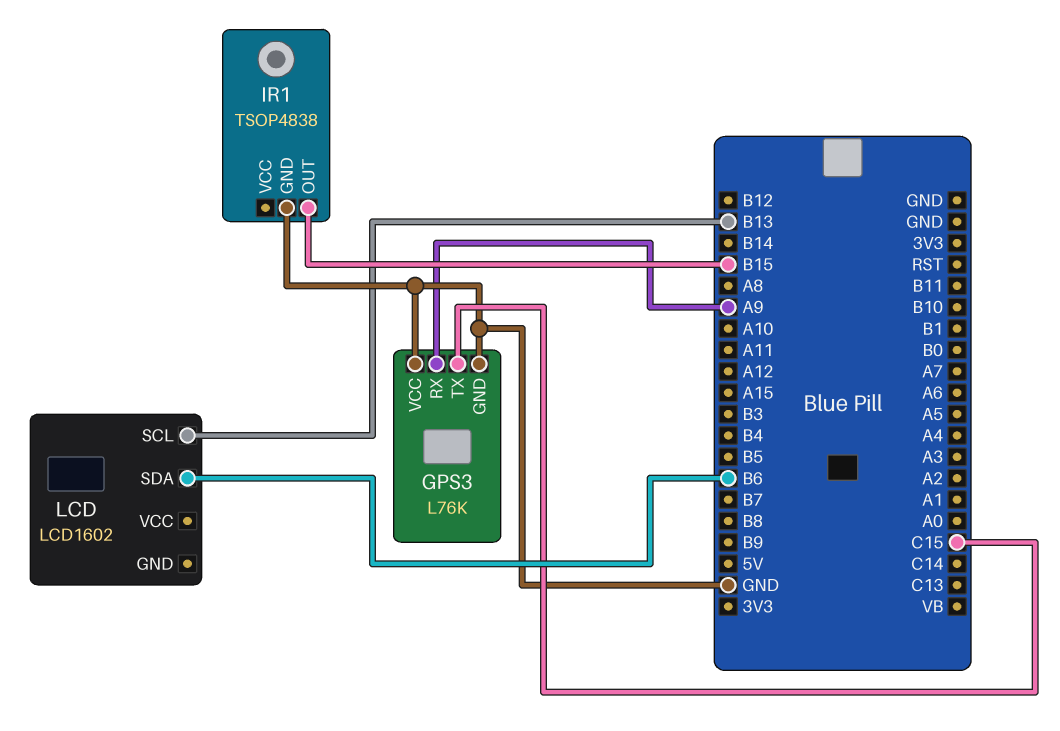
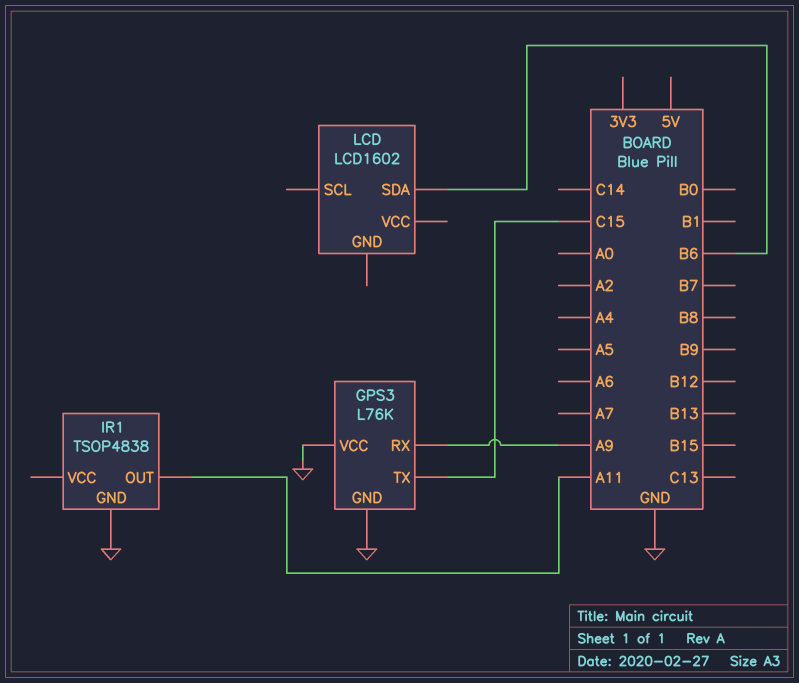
IR1 pin OUT: B15 -> A11
LCD pin SCL: B13 -> none

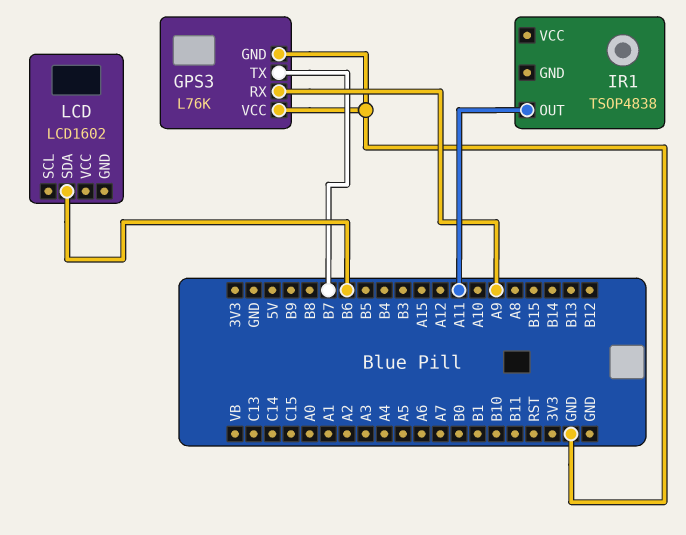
GPS3 pin TX: C15 -> B7
IR1 pin GND: GND -> none

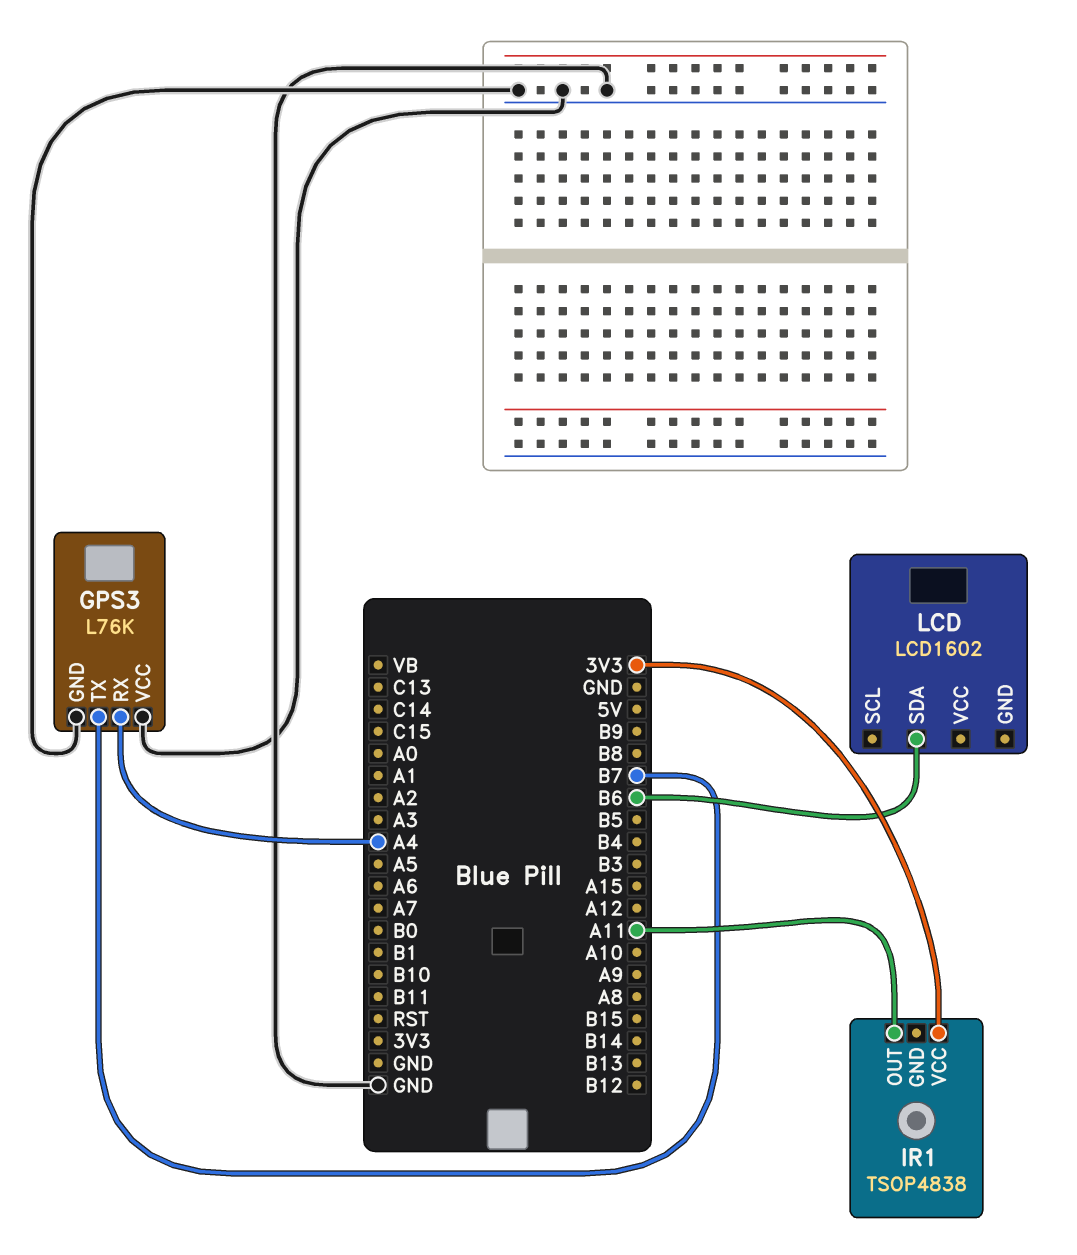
GPS3 pin RX: A9 -> A4
IR1 pin VCC: none -> 3V3

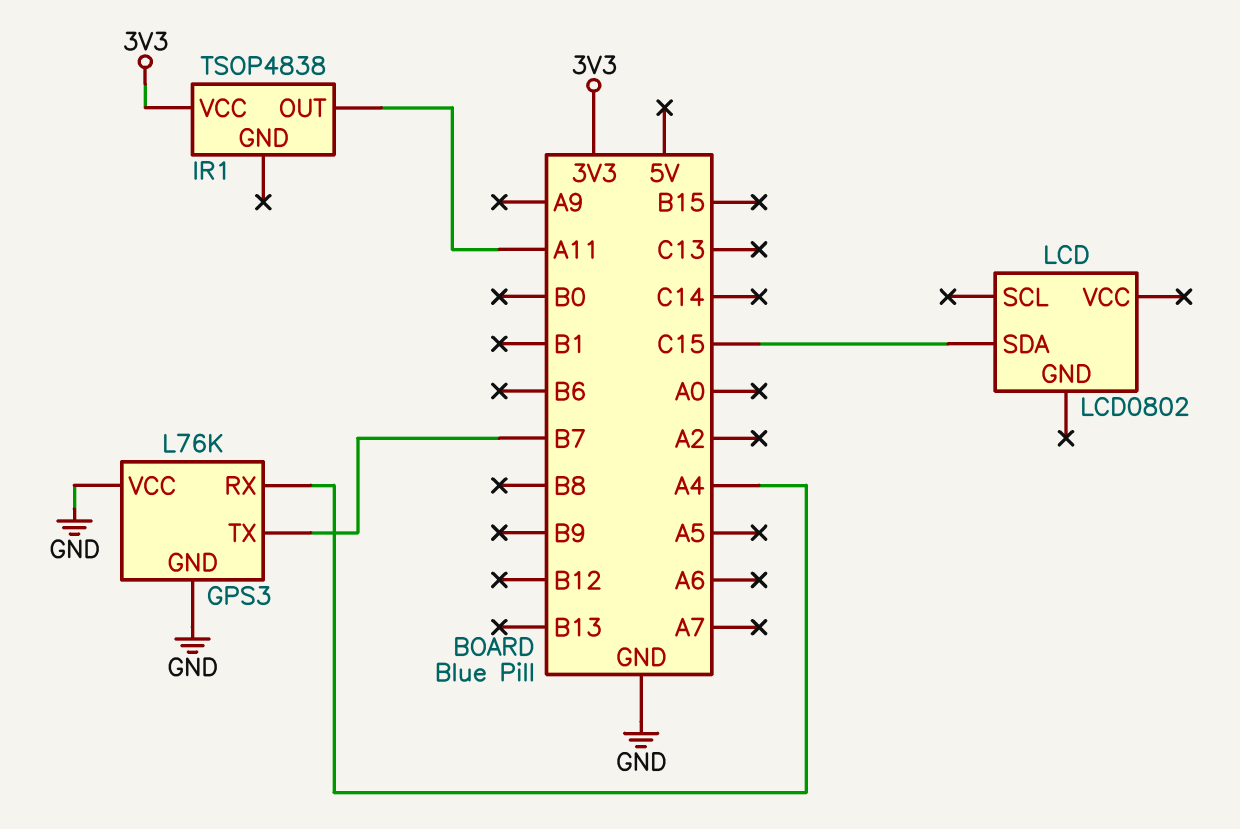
LCD: LCD1602 -> LCD0802
LCD pin SDA: B6 -> C15

